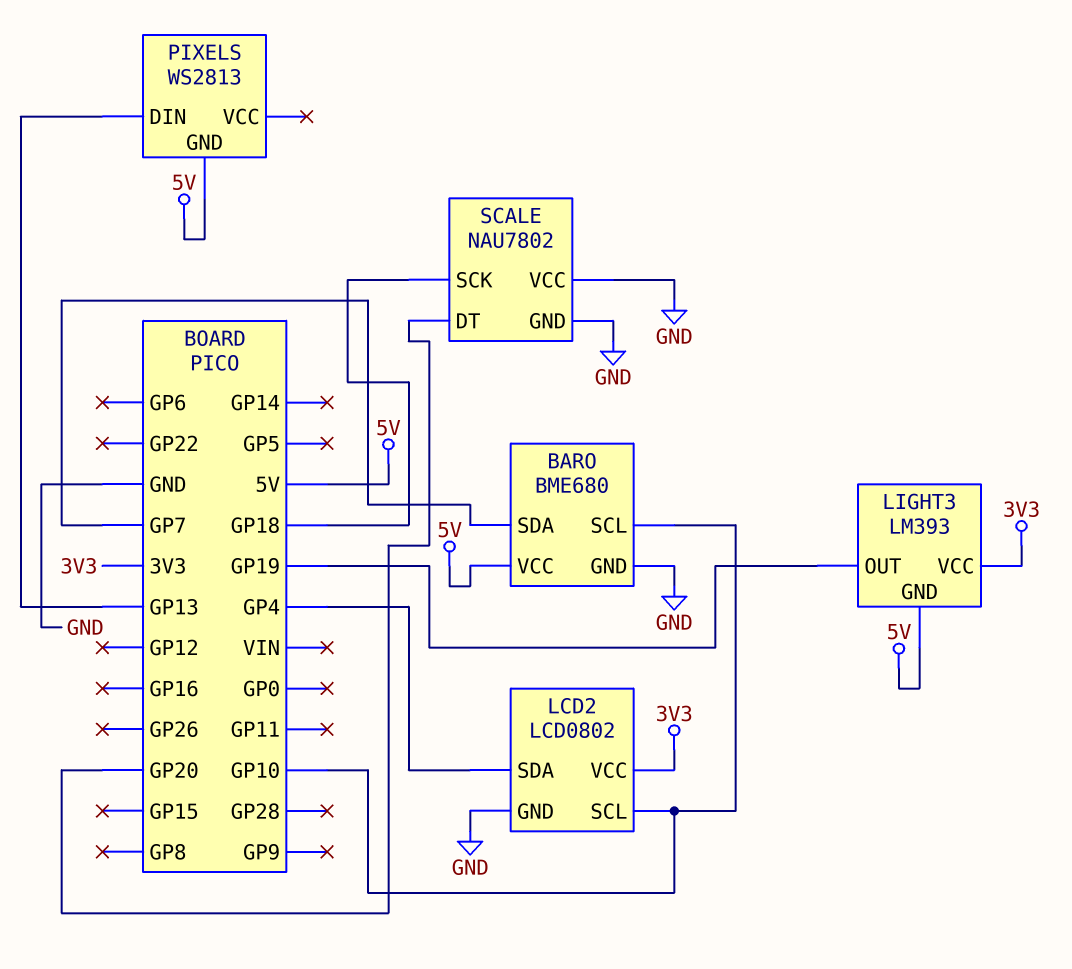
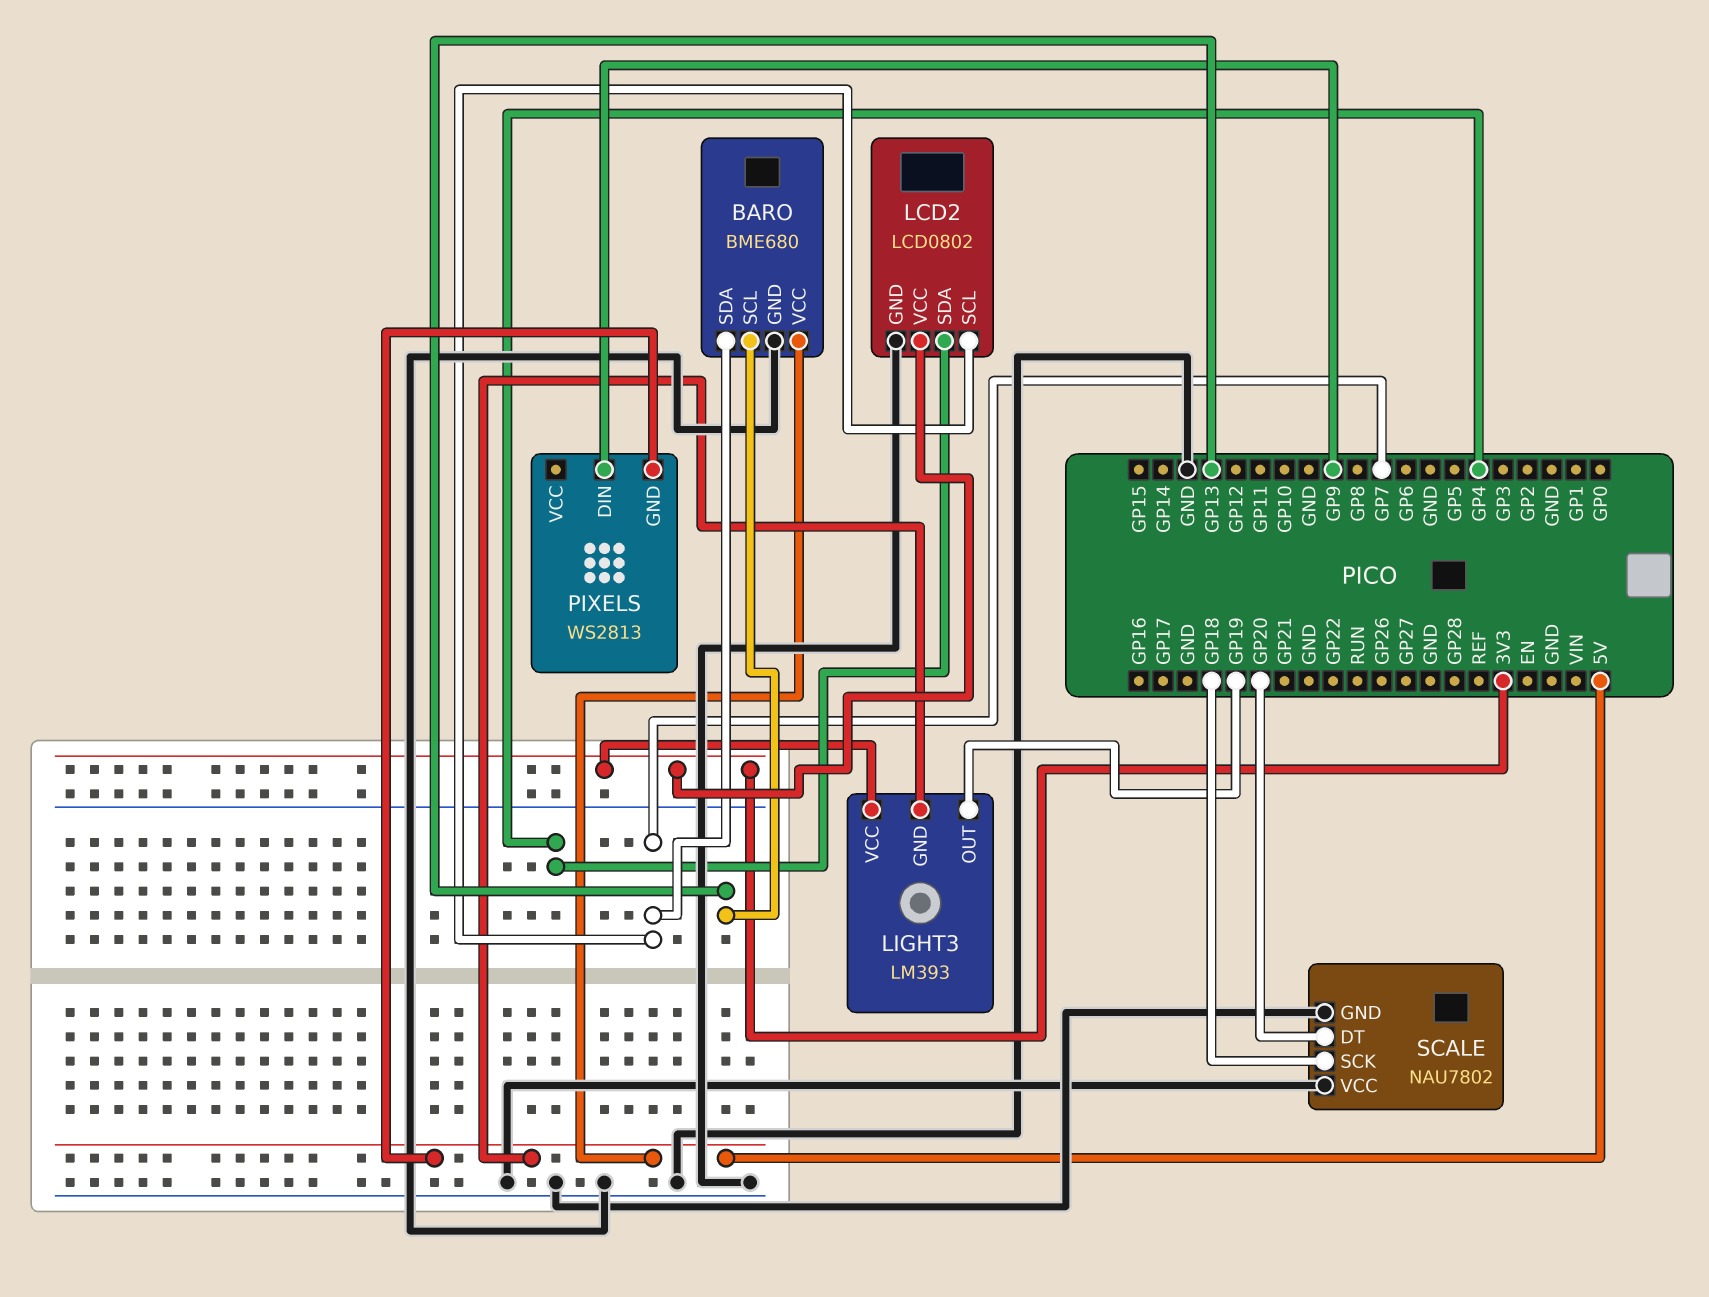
BARO pin SCL: GP10 -> GP13
LCD2 pin SCL: GP10 -> GP7
PIXELS pin DIN: GP13 -> GP9

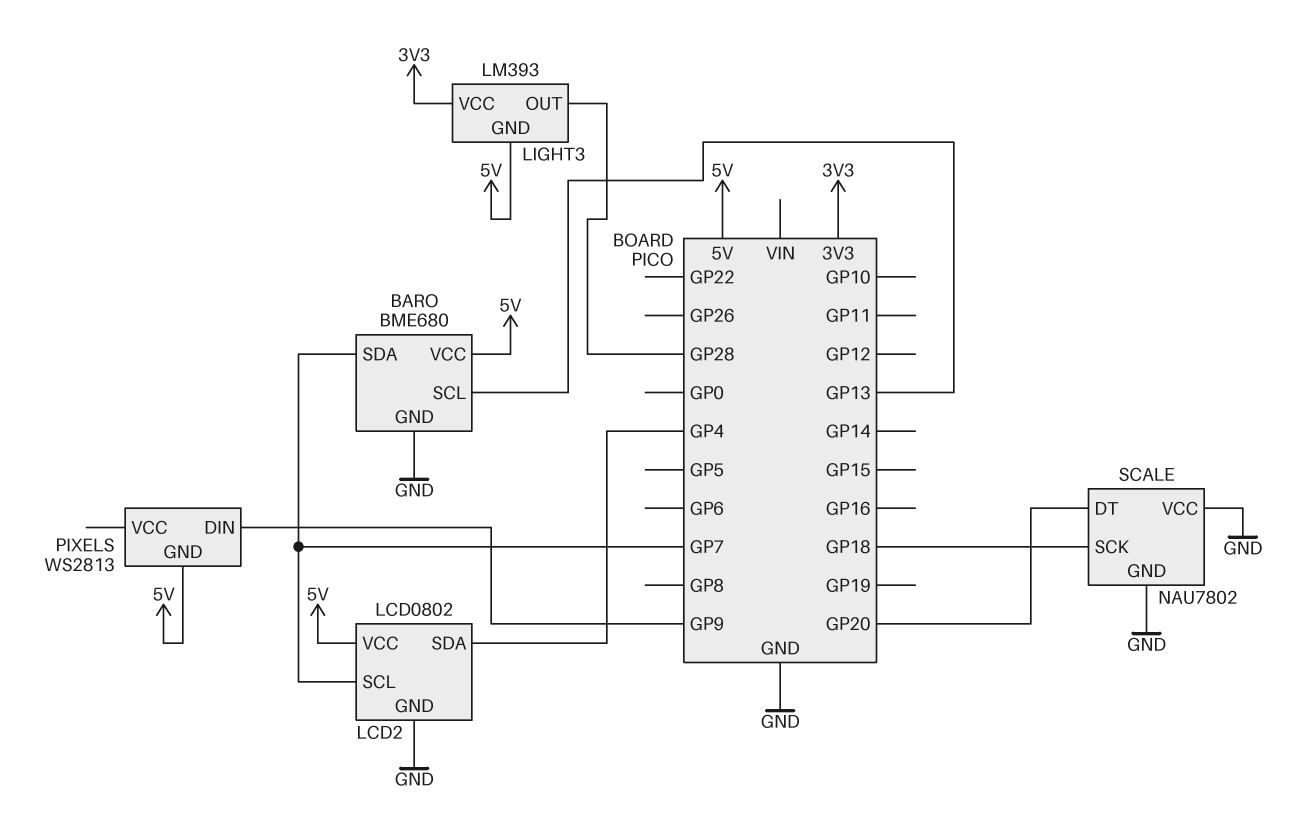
LCD2 pin VCC: 3V3 -> 5V
LIGHT3 pin OUT: GP19 -> GP28

